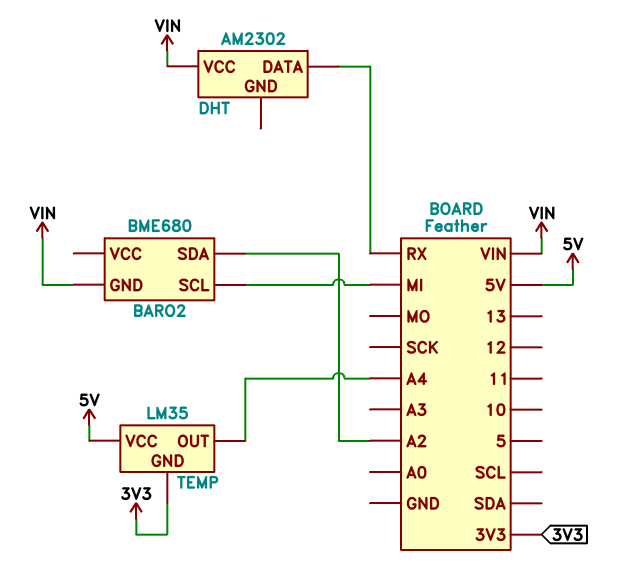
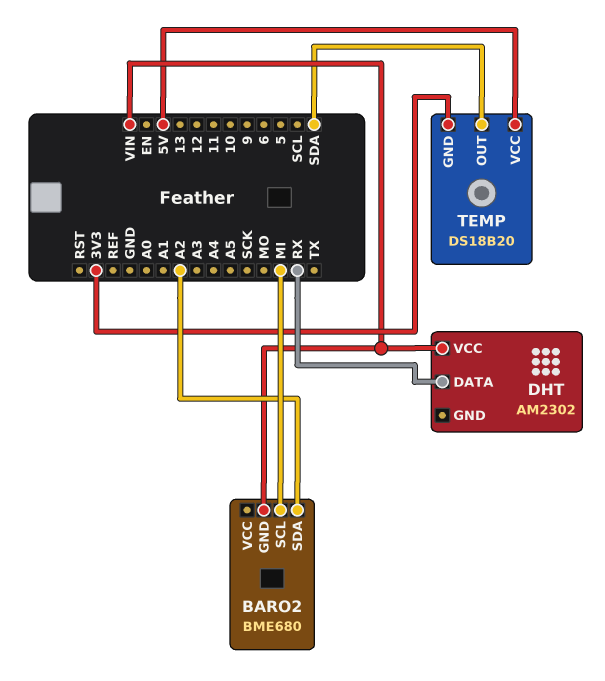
TEMP: LM35 -> DS18B20
TEMP pin OUT: A4 -> SDA

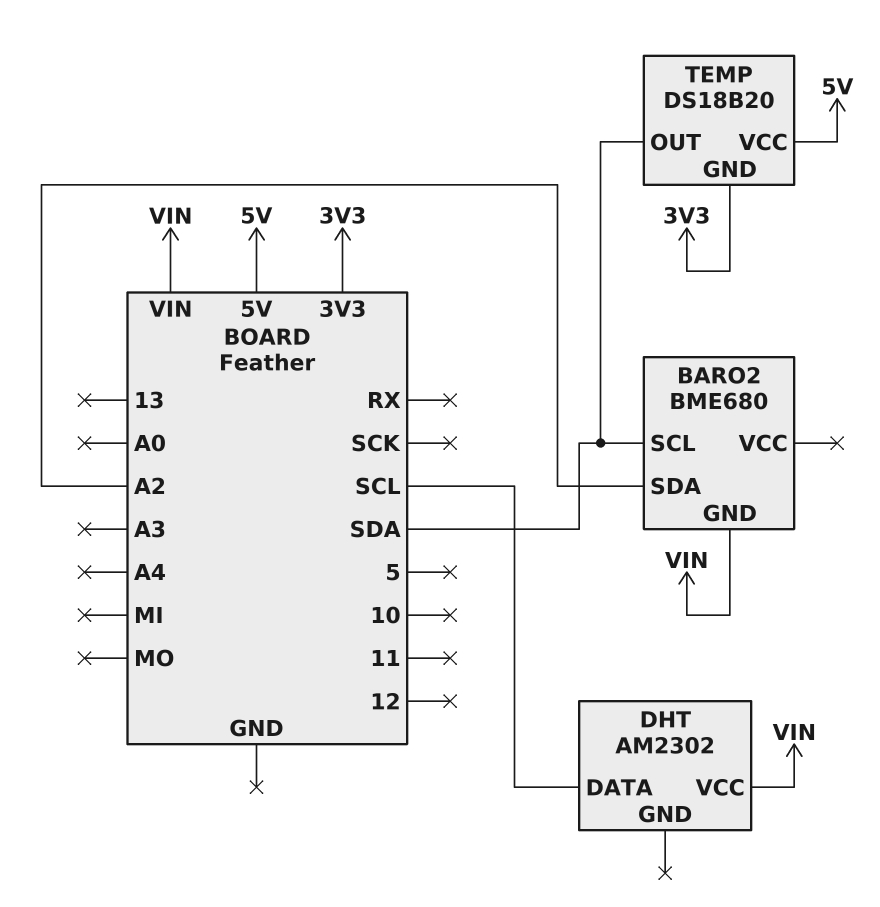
BARO2 pin SCL: MI -> SDA
DHT pin DATA: RX -> SCL

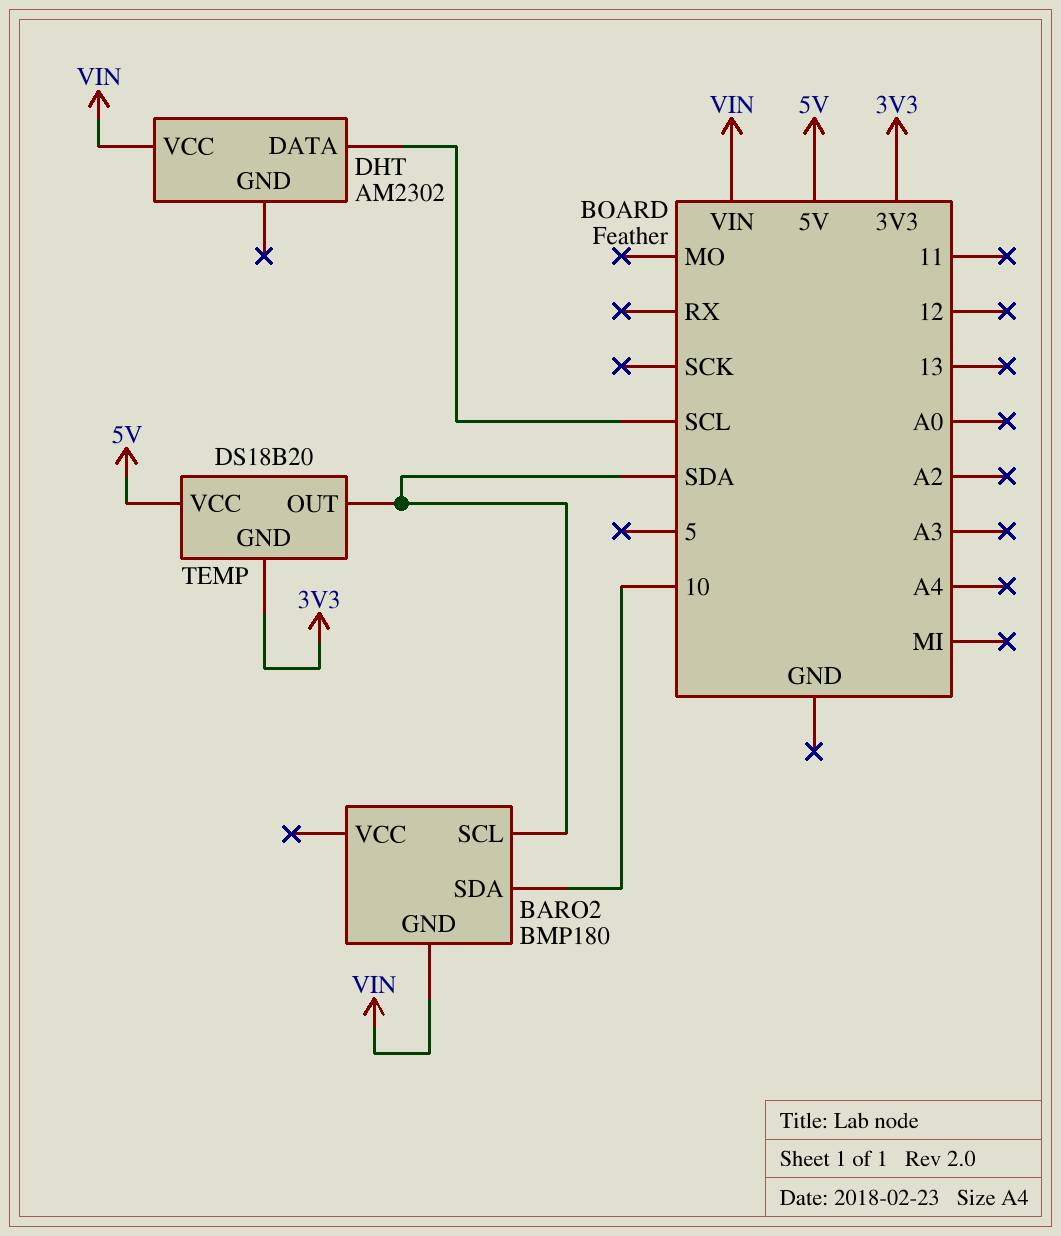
BARO2: BME680 -> BMP180
BARO2 pin SDA: A2 -> 10

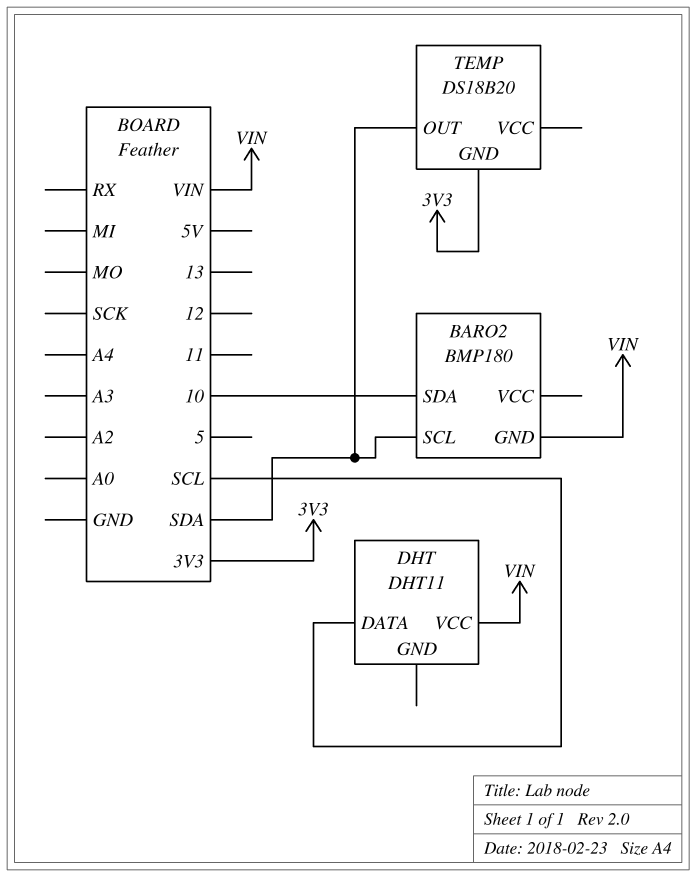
DHT: AM2302 -> DHT11
TEMP pin VCC: 5V -> none

